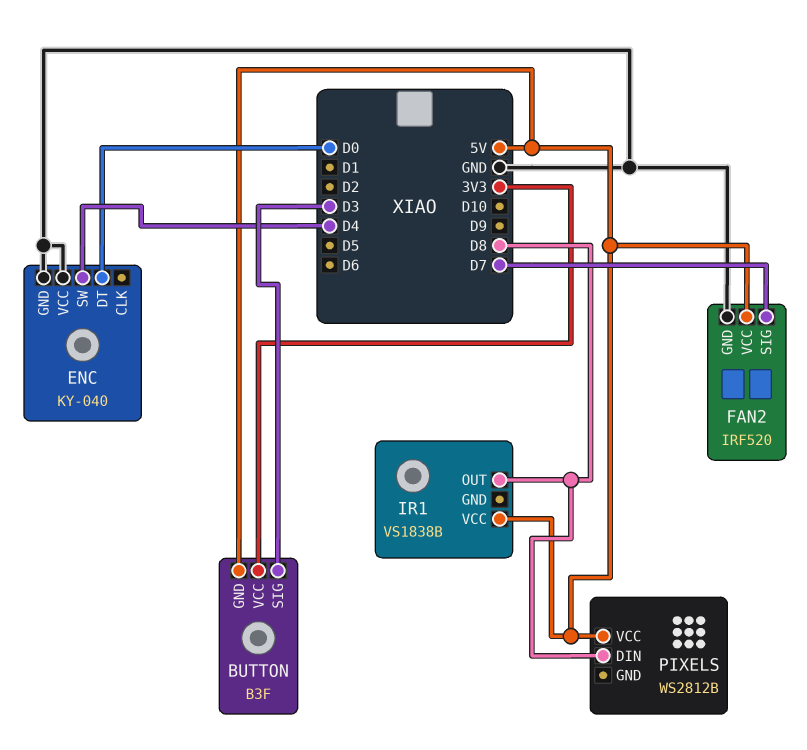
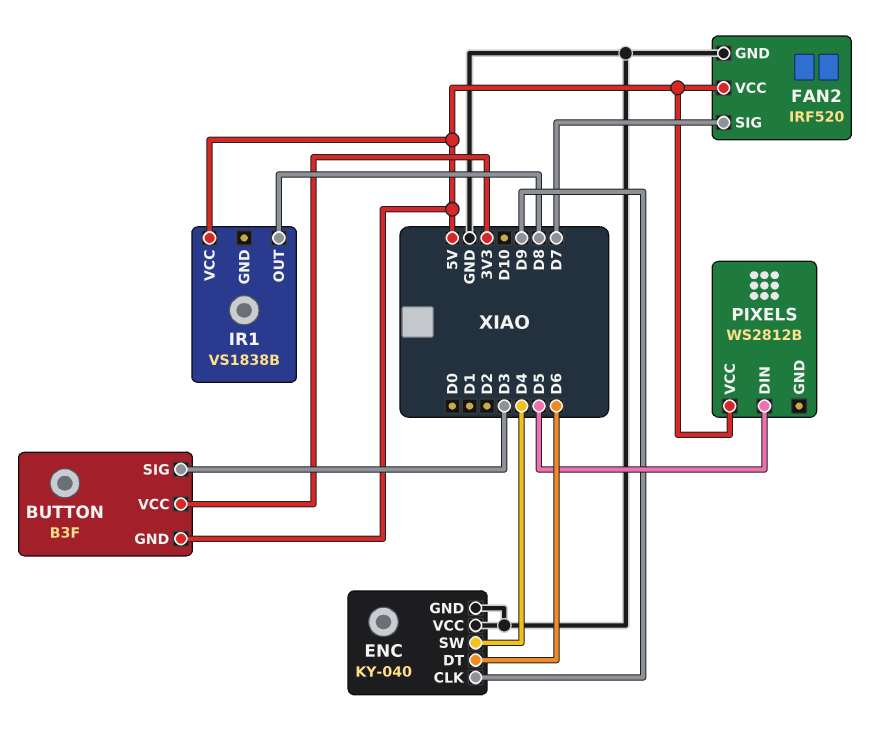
ENC pin CLK: none -> D9
ENC pin DT: D0 -> D6
PIXELS pin DIN: D8 -> D5

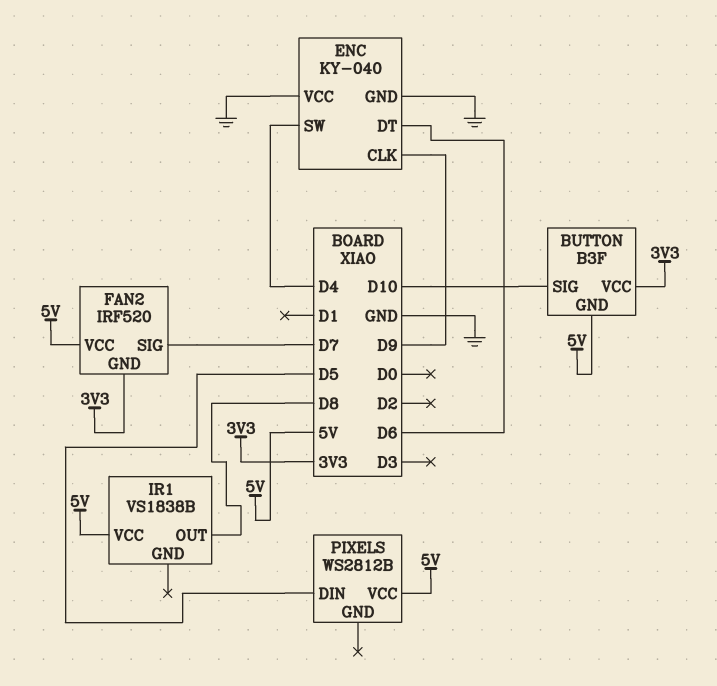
BUTTON pin SIG: D3 -> D10
FAN2 pin GND: GND -> 3V3

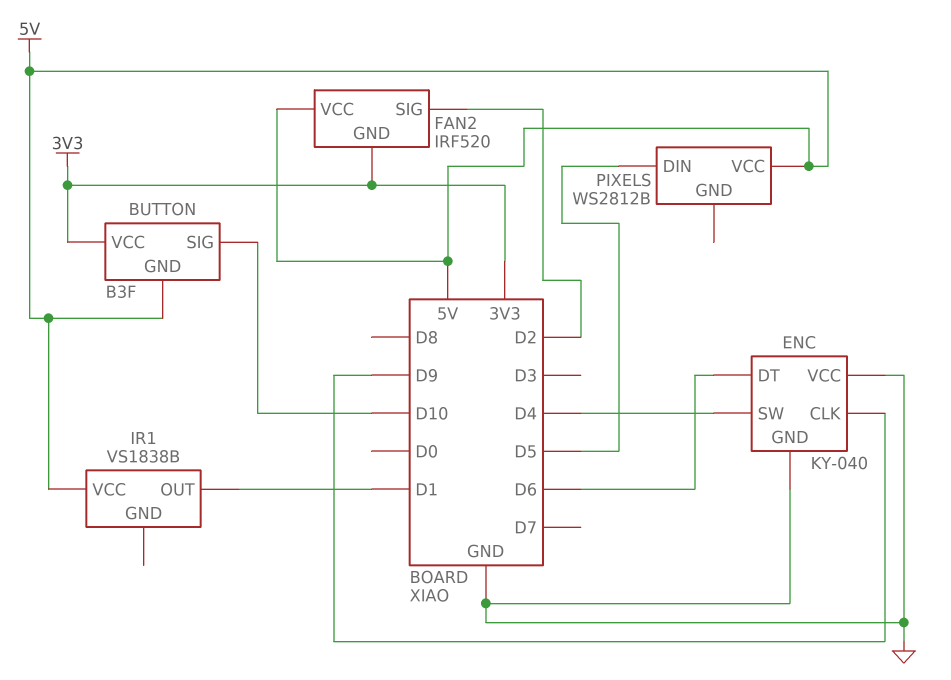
FAN2 pin SIG: D7 -> D2
IR1 pin OUT: D8 -> D1

